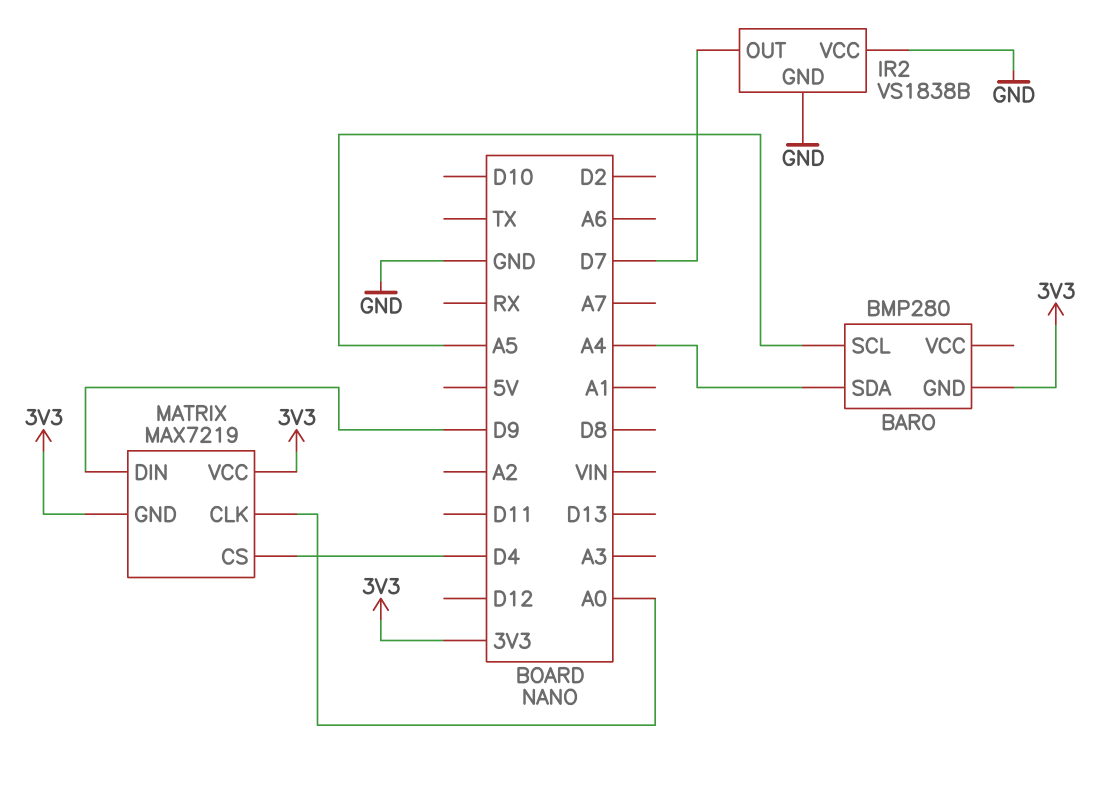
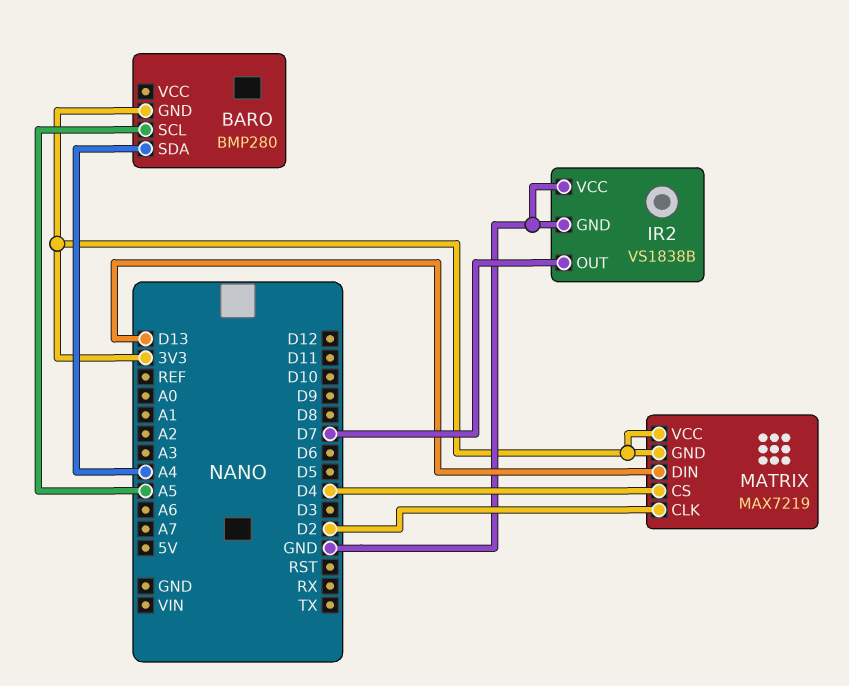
MATRIX pin CLK: A0 -> D2
MATRIX pin DIN: D9 -> D13

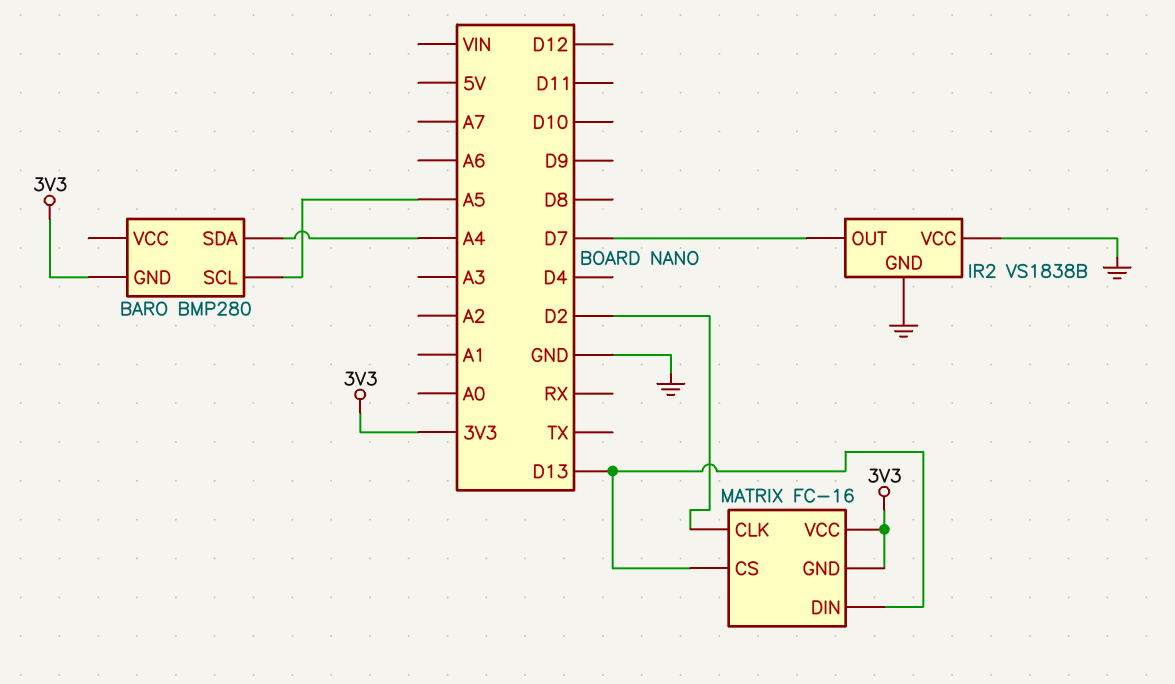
MATRIX: MAX7219 -> FC-16
MATRIX pin CS: D4 -> D13

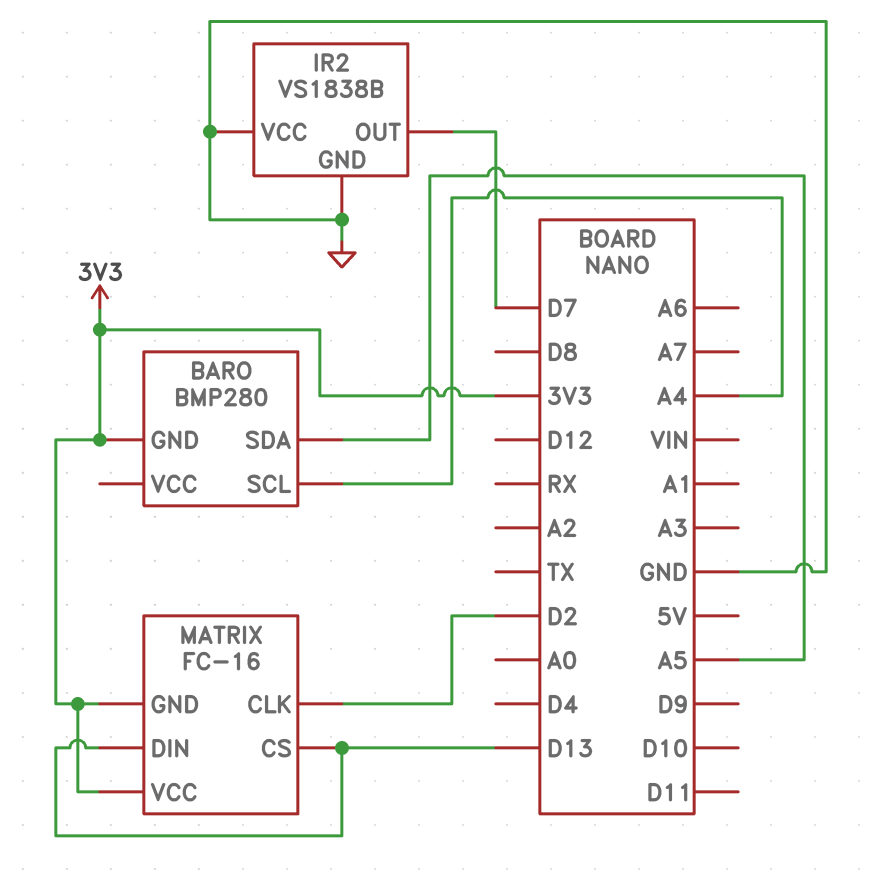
BARO pin SCL: A5 -> A4
BARO pin SDA: A4 -> A5

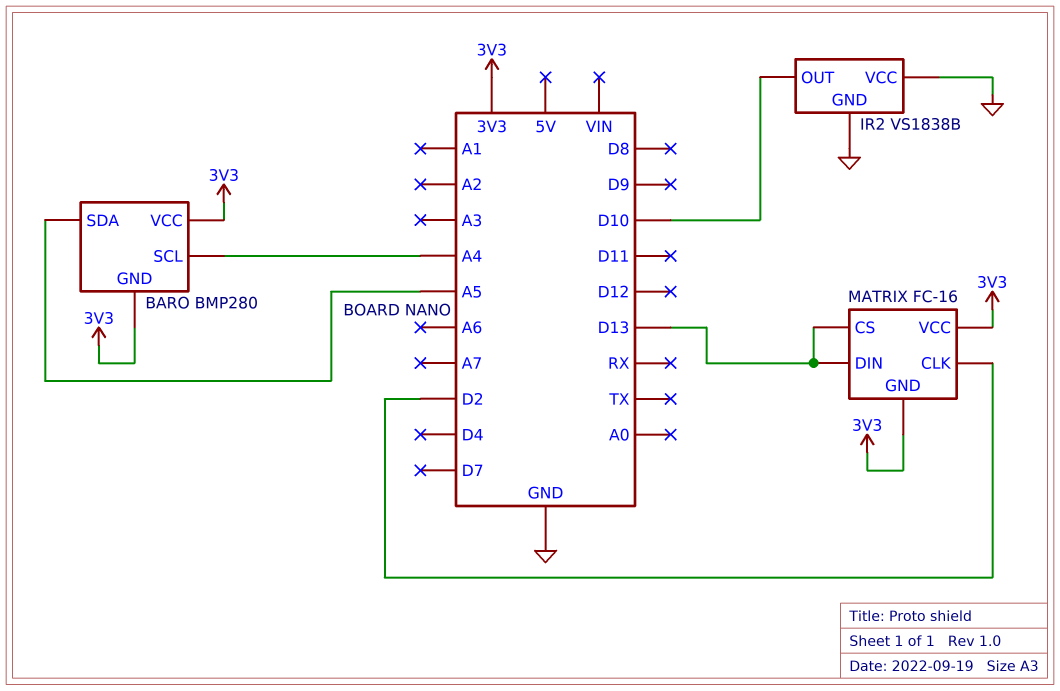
BARO pin VCC: none -> 3V3
IR2 pin OUT: D7 -> D10

